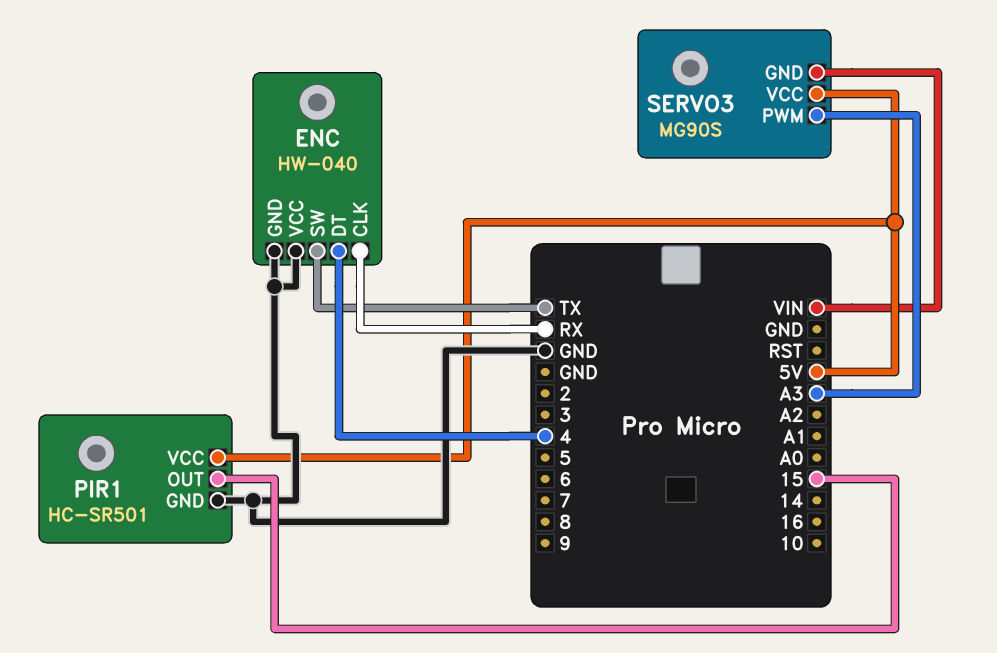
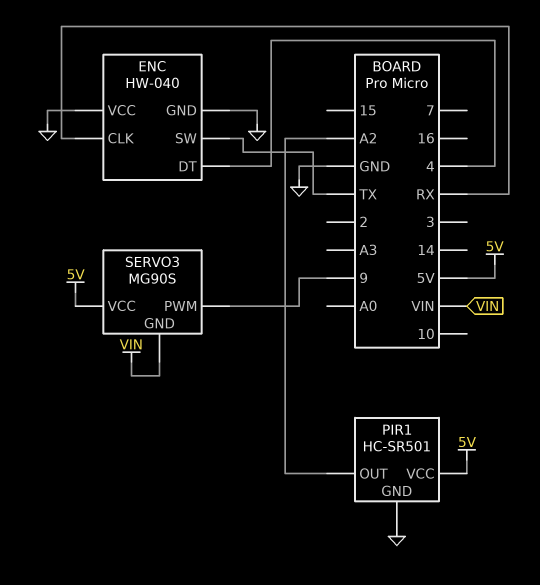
PIR1 pin OUT: 15 -> A2
SERVO3 pin PWM: A3 -> 9

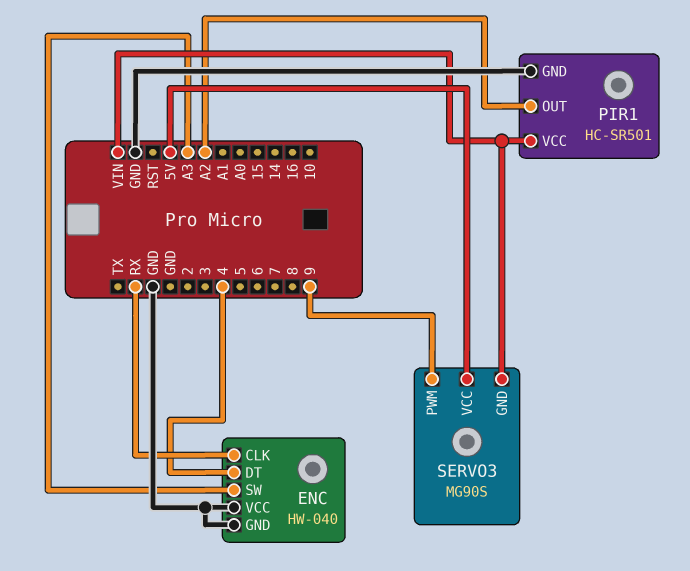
ENC pin SW: TX -> A3
PIR1 pin VCC: 5V -> VIN

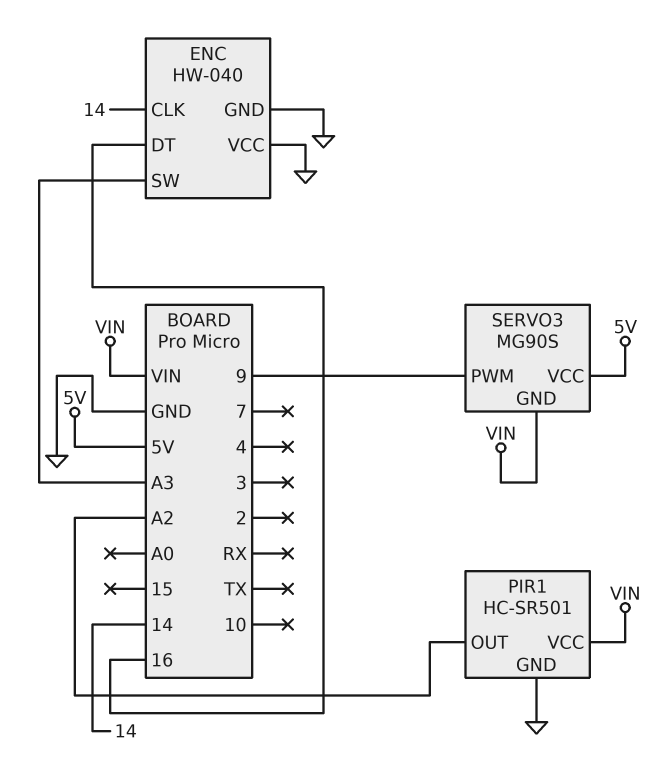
ENC pin CLK: RX -> 14
ENC pin DT: 4 -> 16

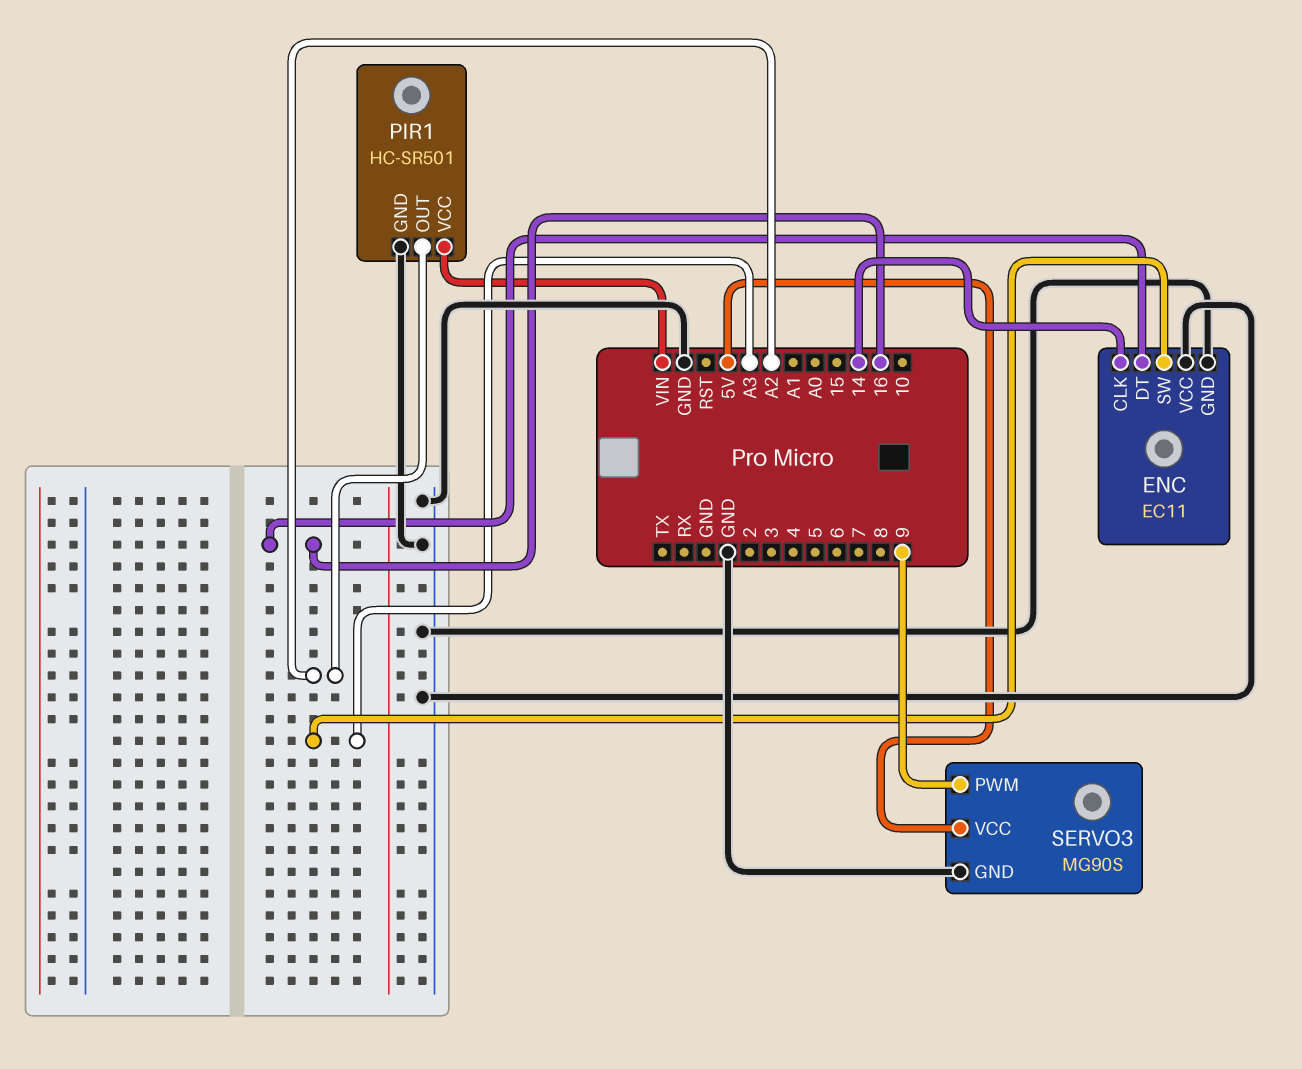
ENC: HW-040 -> EC11
SERVO3 pin GND: VIN -> GND

